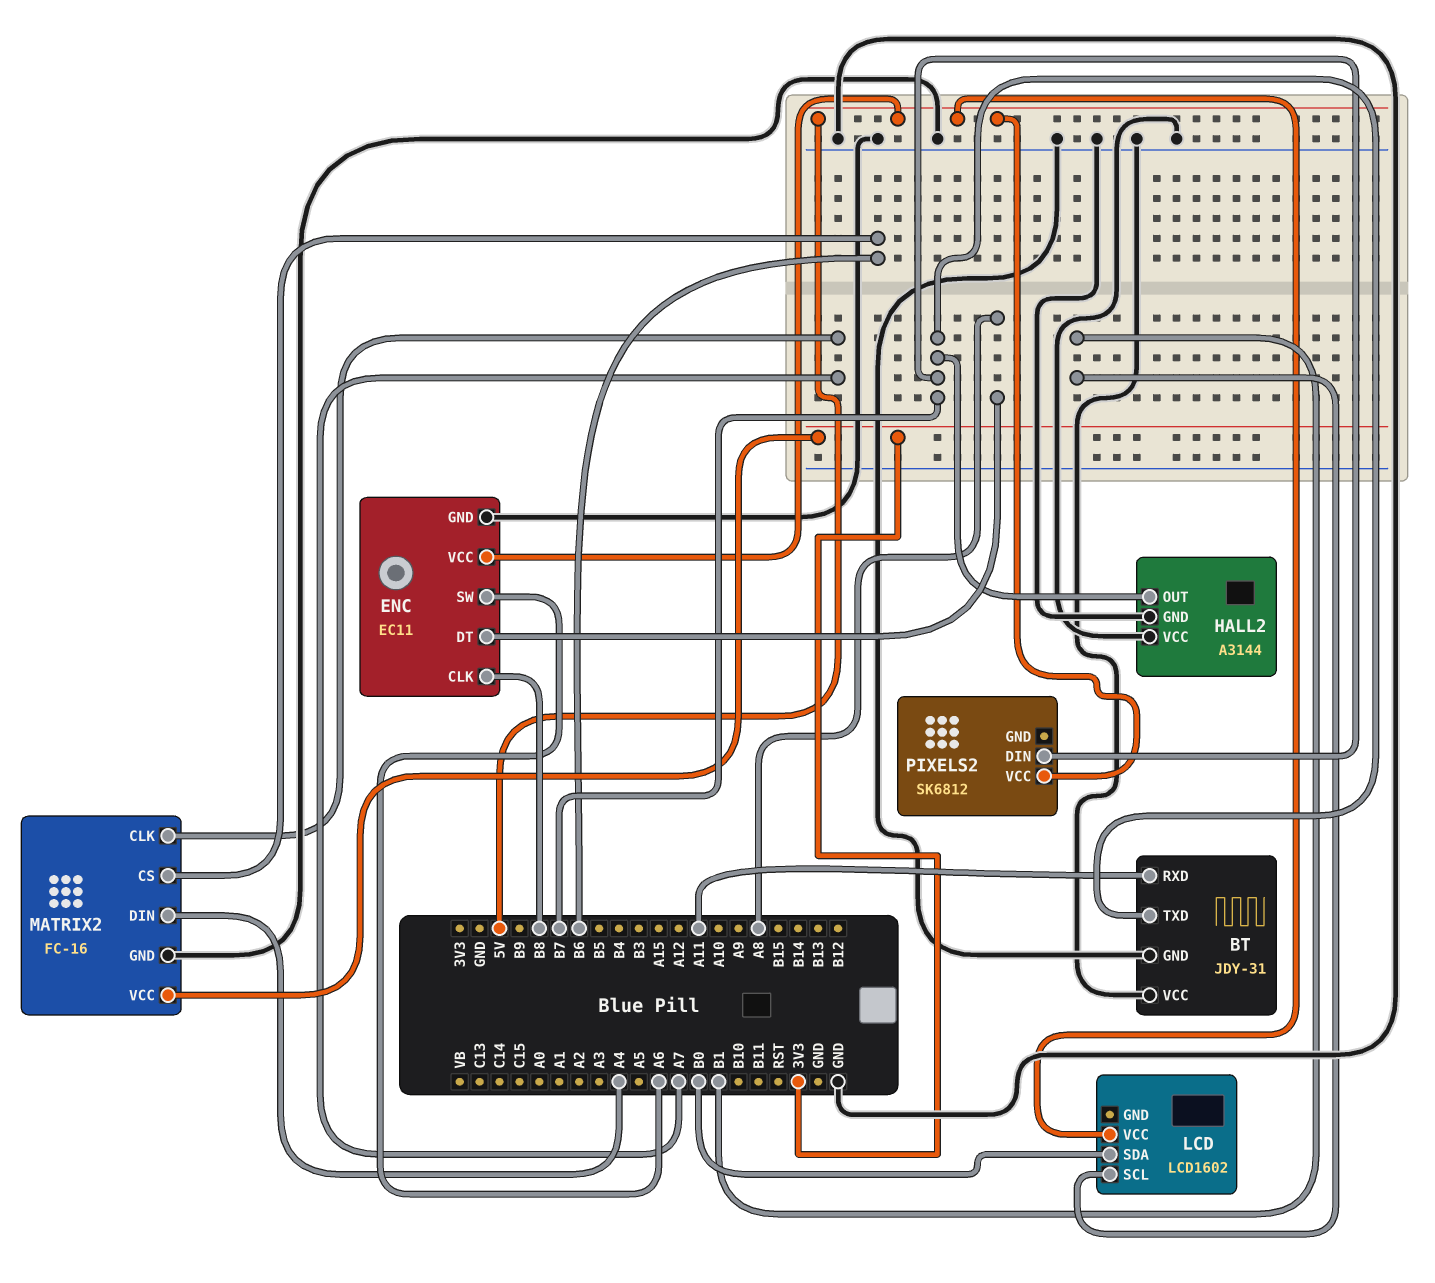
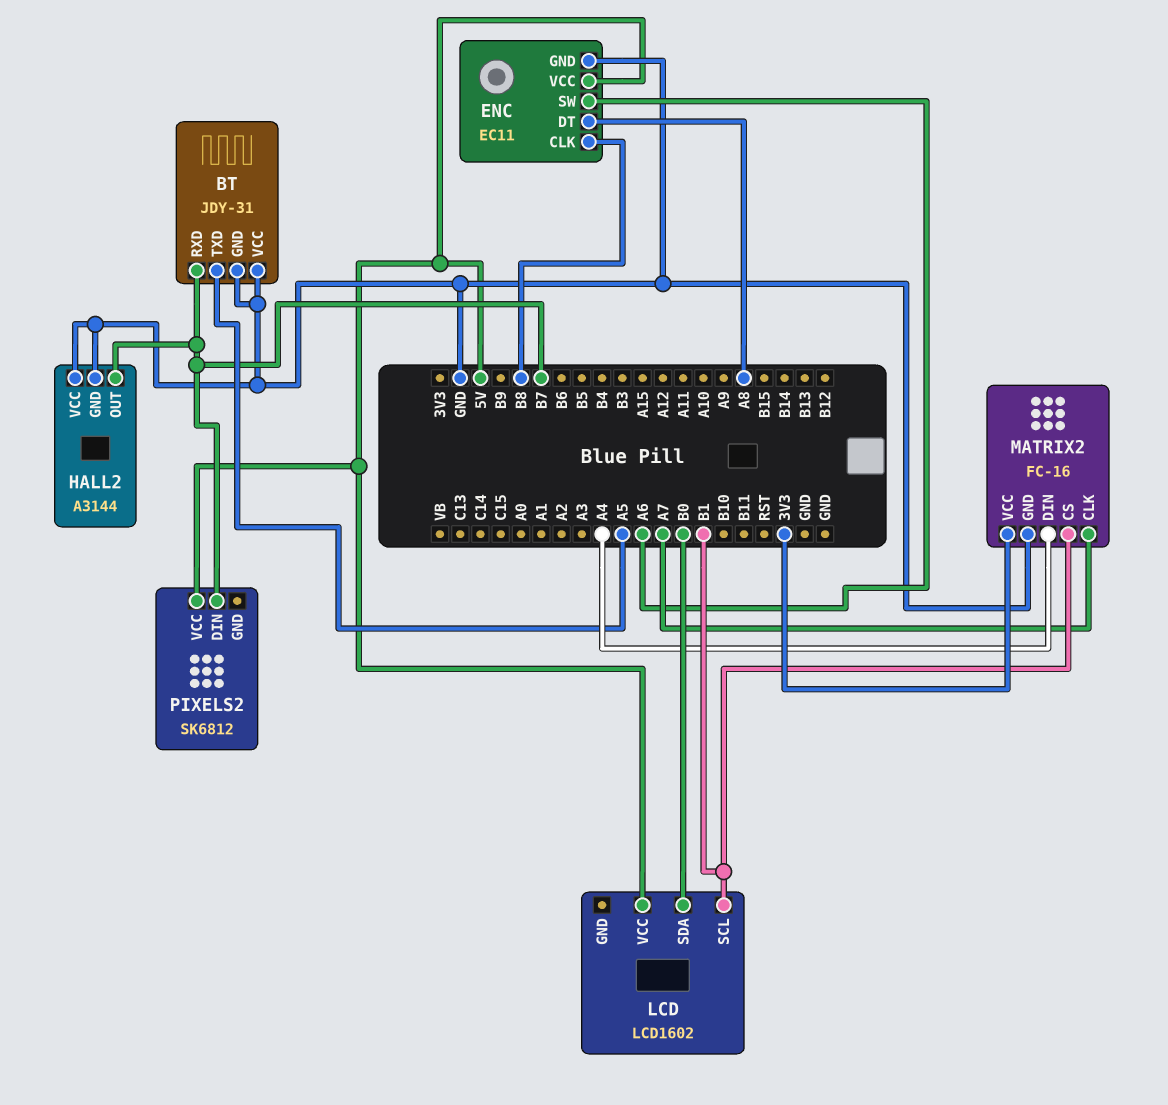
BT pin RXD: A11 -> B7
BT pin TXD: B7 -> A5
MATRIX2 pin CS: B6 -> B1

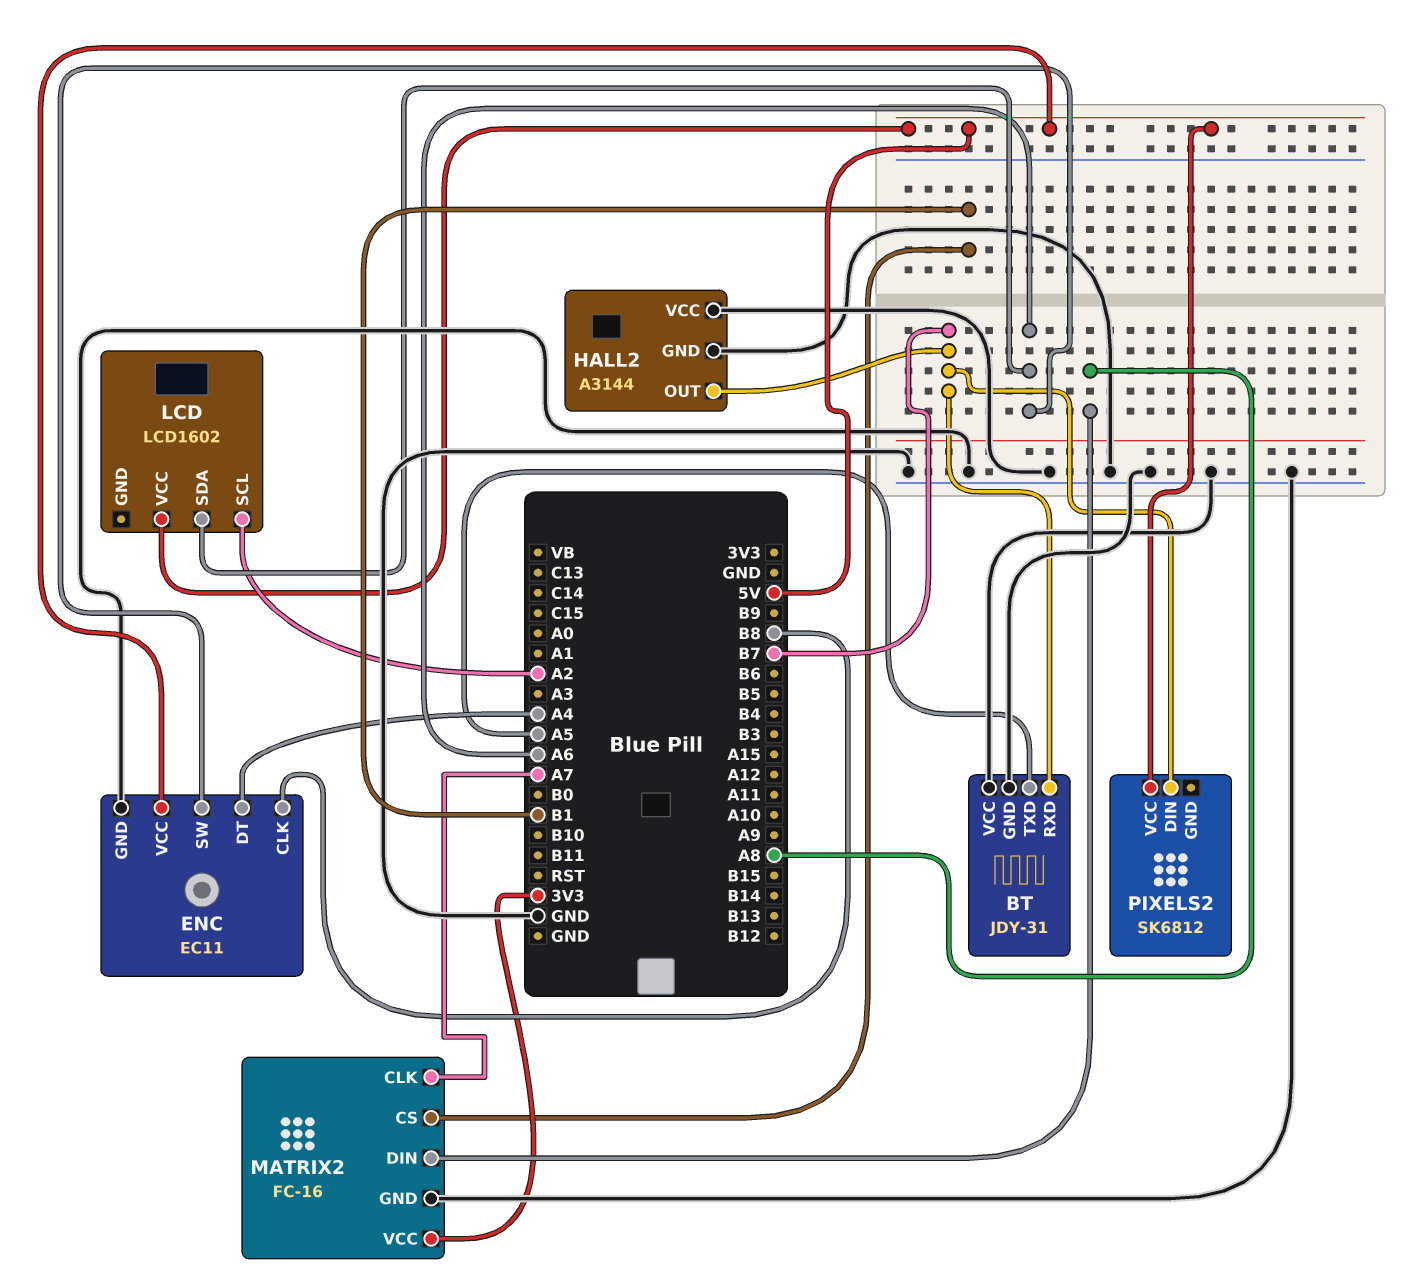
ENC pin DT: A8 -> A4
LCD pin SCL: B1 -> A2
LCD pin SDA: B0 -> A6
MATRIX2 pin DIN: A4 -> A8

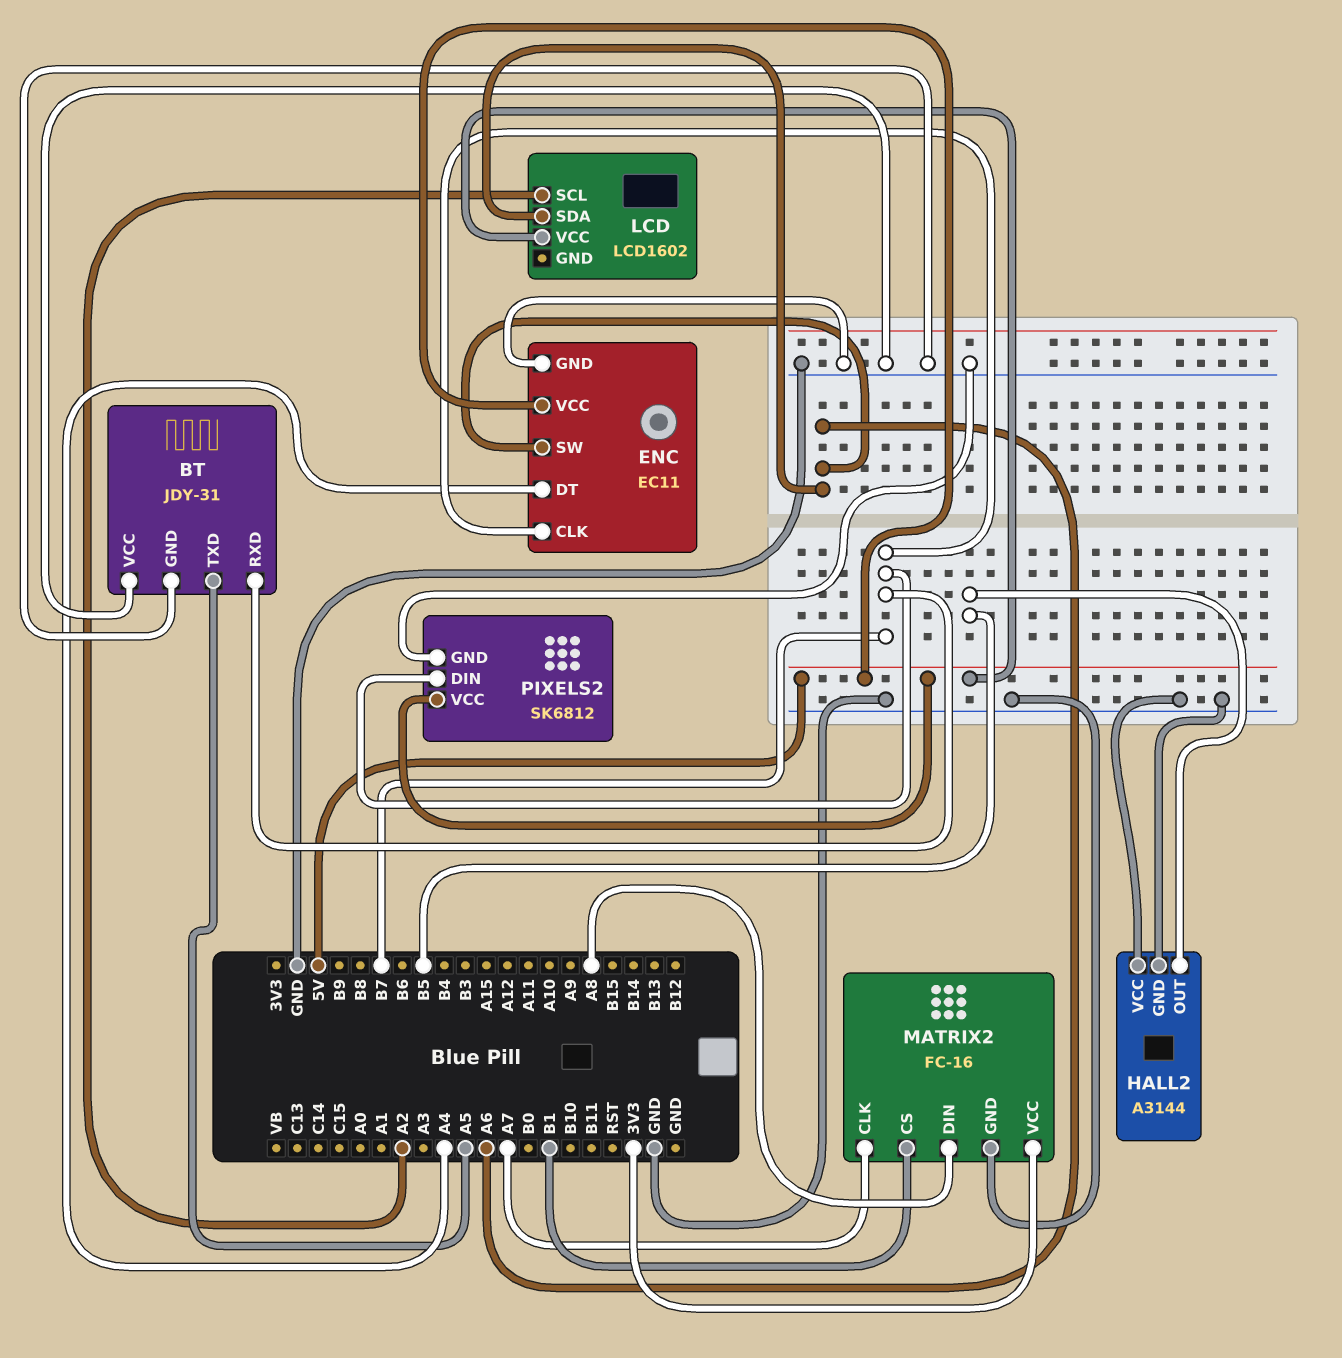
ENC pin CLK: B8 -> B7
HALL2 pin OUT: B7 -> B5
PIXELS2 pin GND: none -> GND

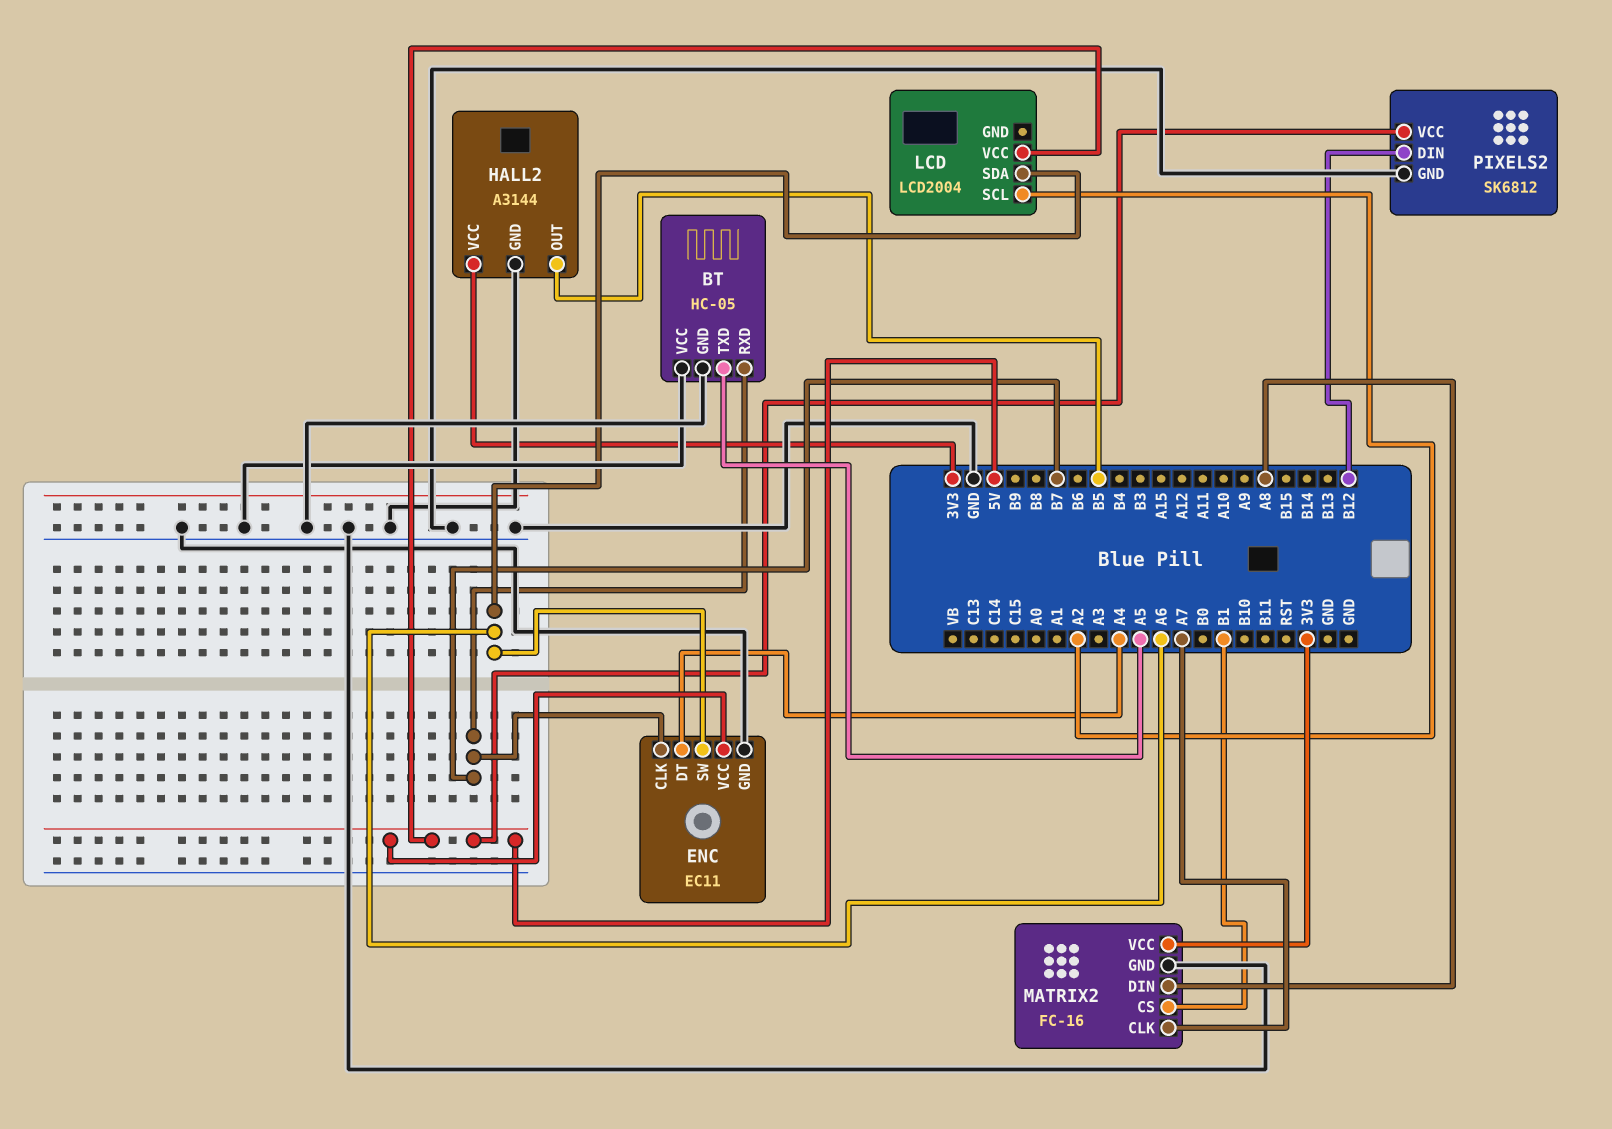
BT: JDY-31 -> HC-05
HALL2 pin VCC: GND -> 3V3
LCD: LCD1602 -> LCD2004
PIXELS2 pin DIN: B7 -> B12

